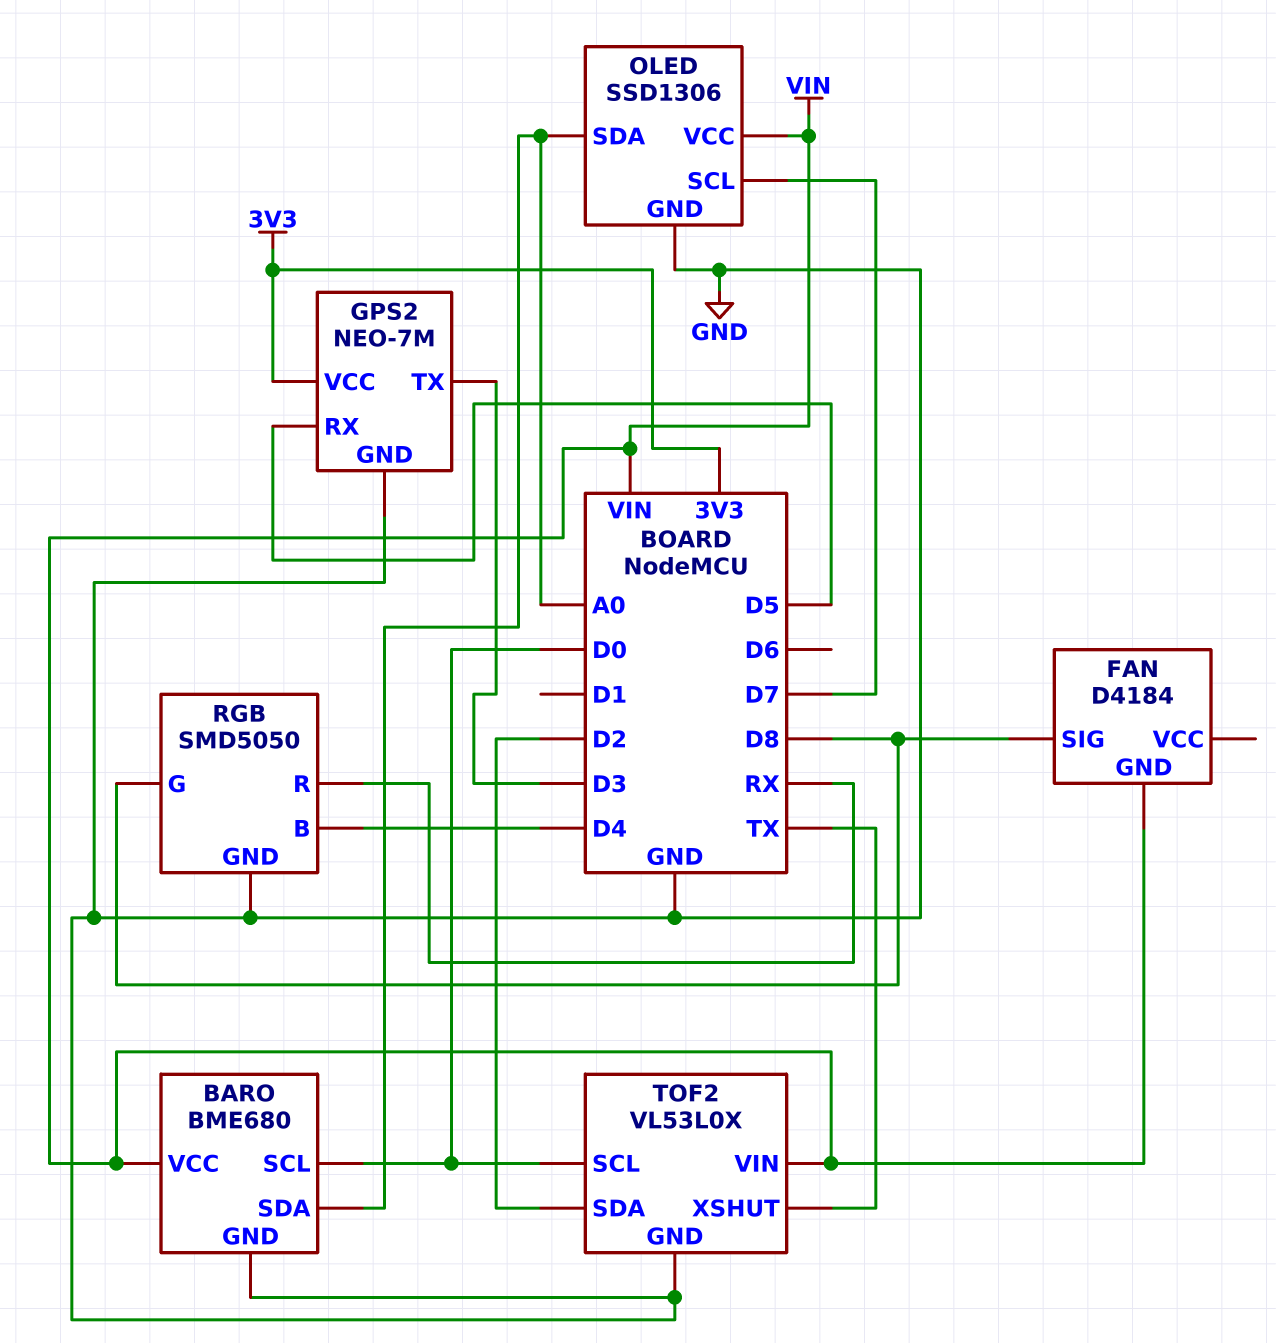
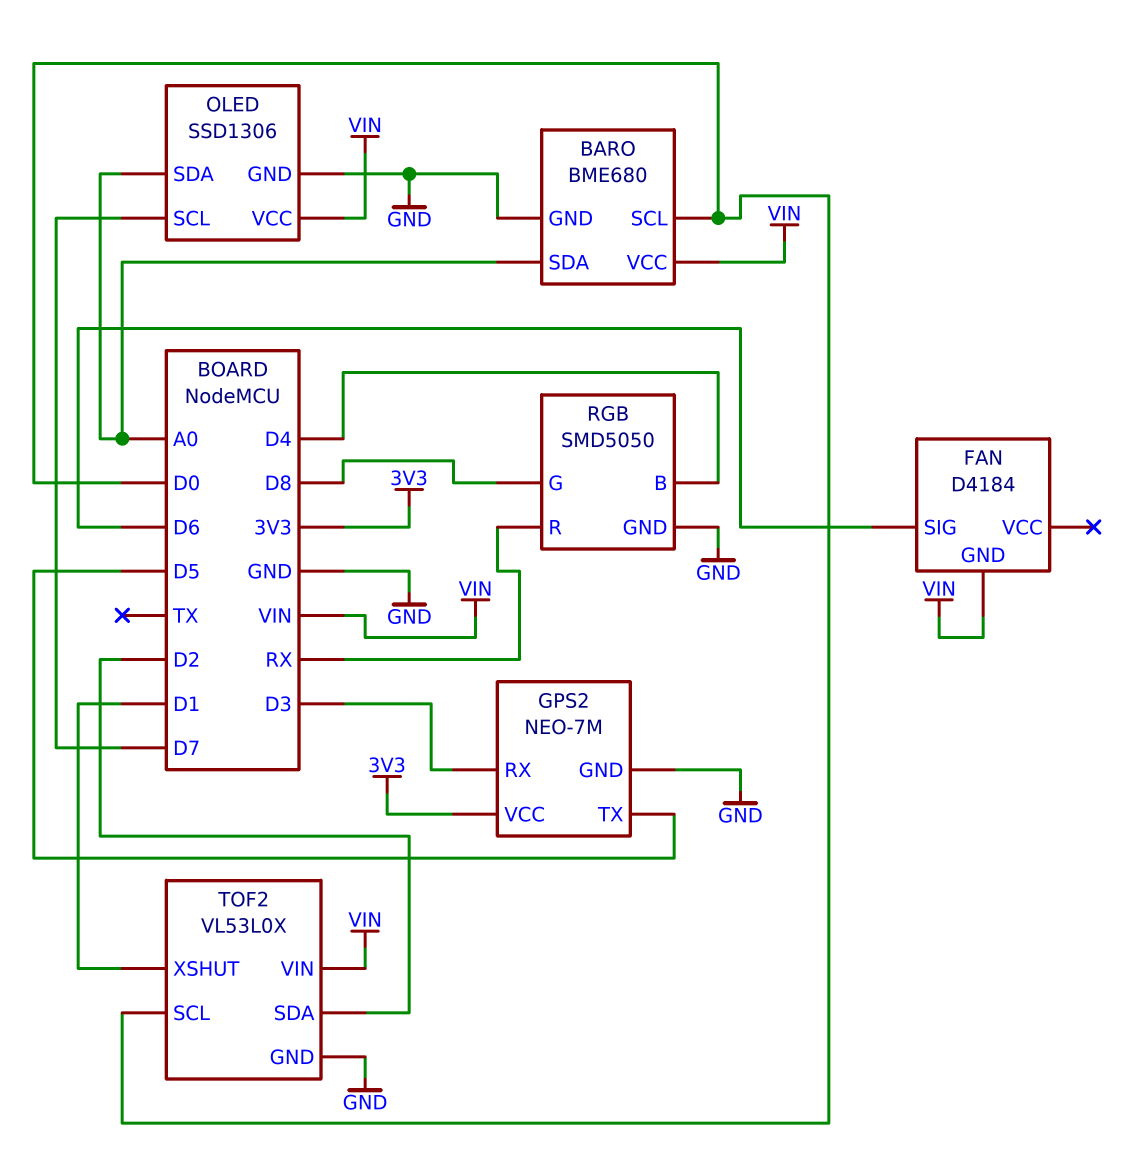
FAN pin SIG: D8 -> D6
GPS2 pin RX: D5 -> D3
GPS2 pin TX: D3 -> D5
TOF2 pin XSHUT: TX -> D1

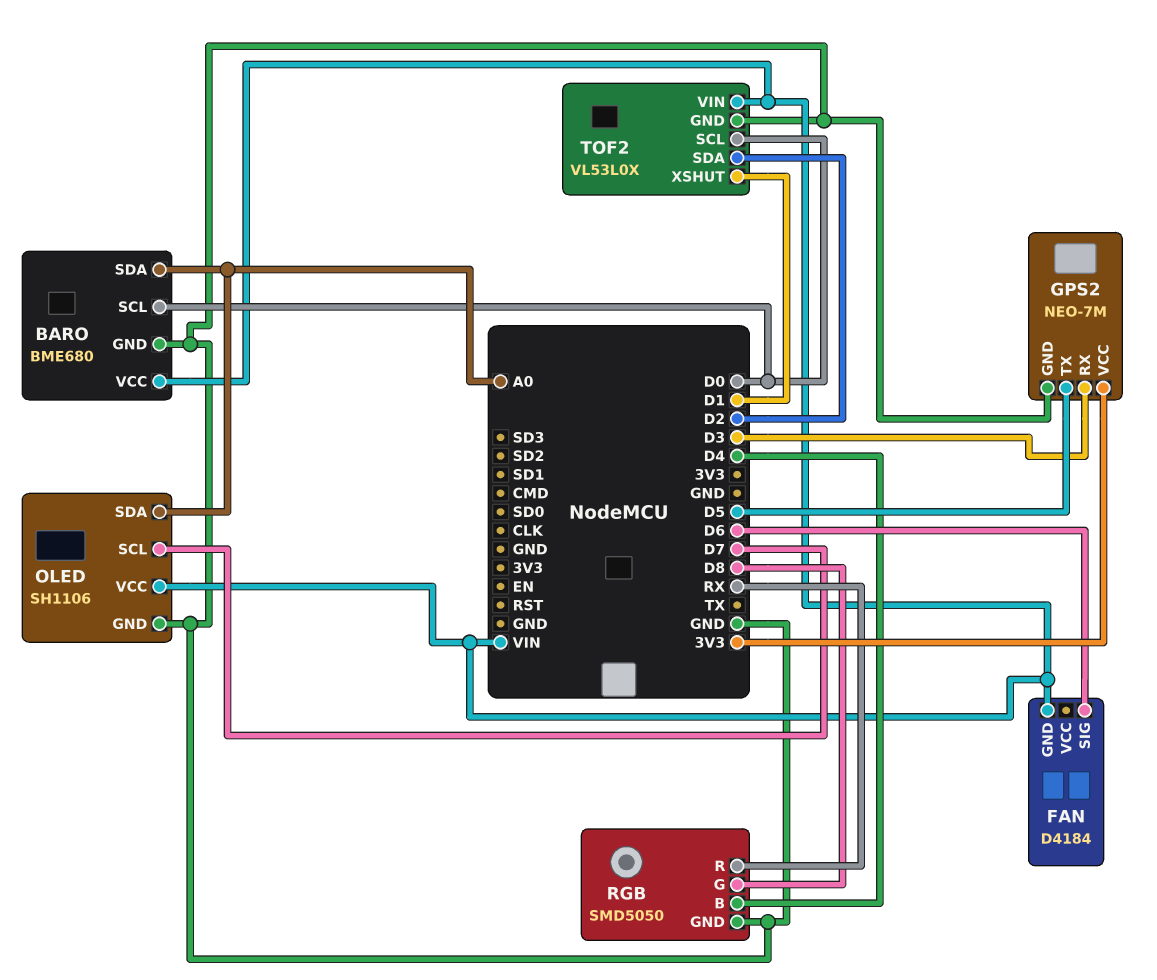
OLED: SSD1306 -> SH1106

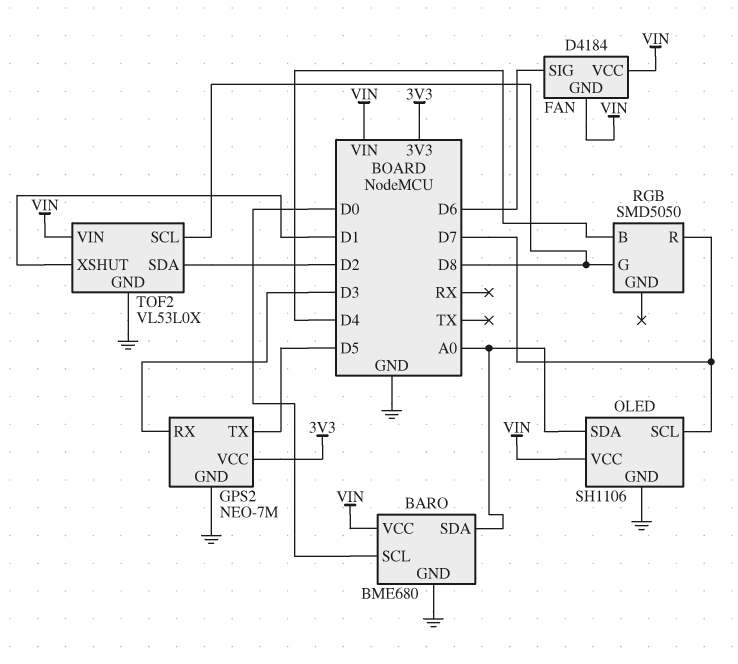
FAN pin VCC: none -> VIN
RGB pin GND: GND -> none
RGB pin R: RX -> D7
TOF2 pin SCL: D0 -> D8

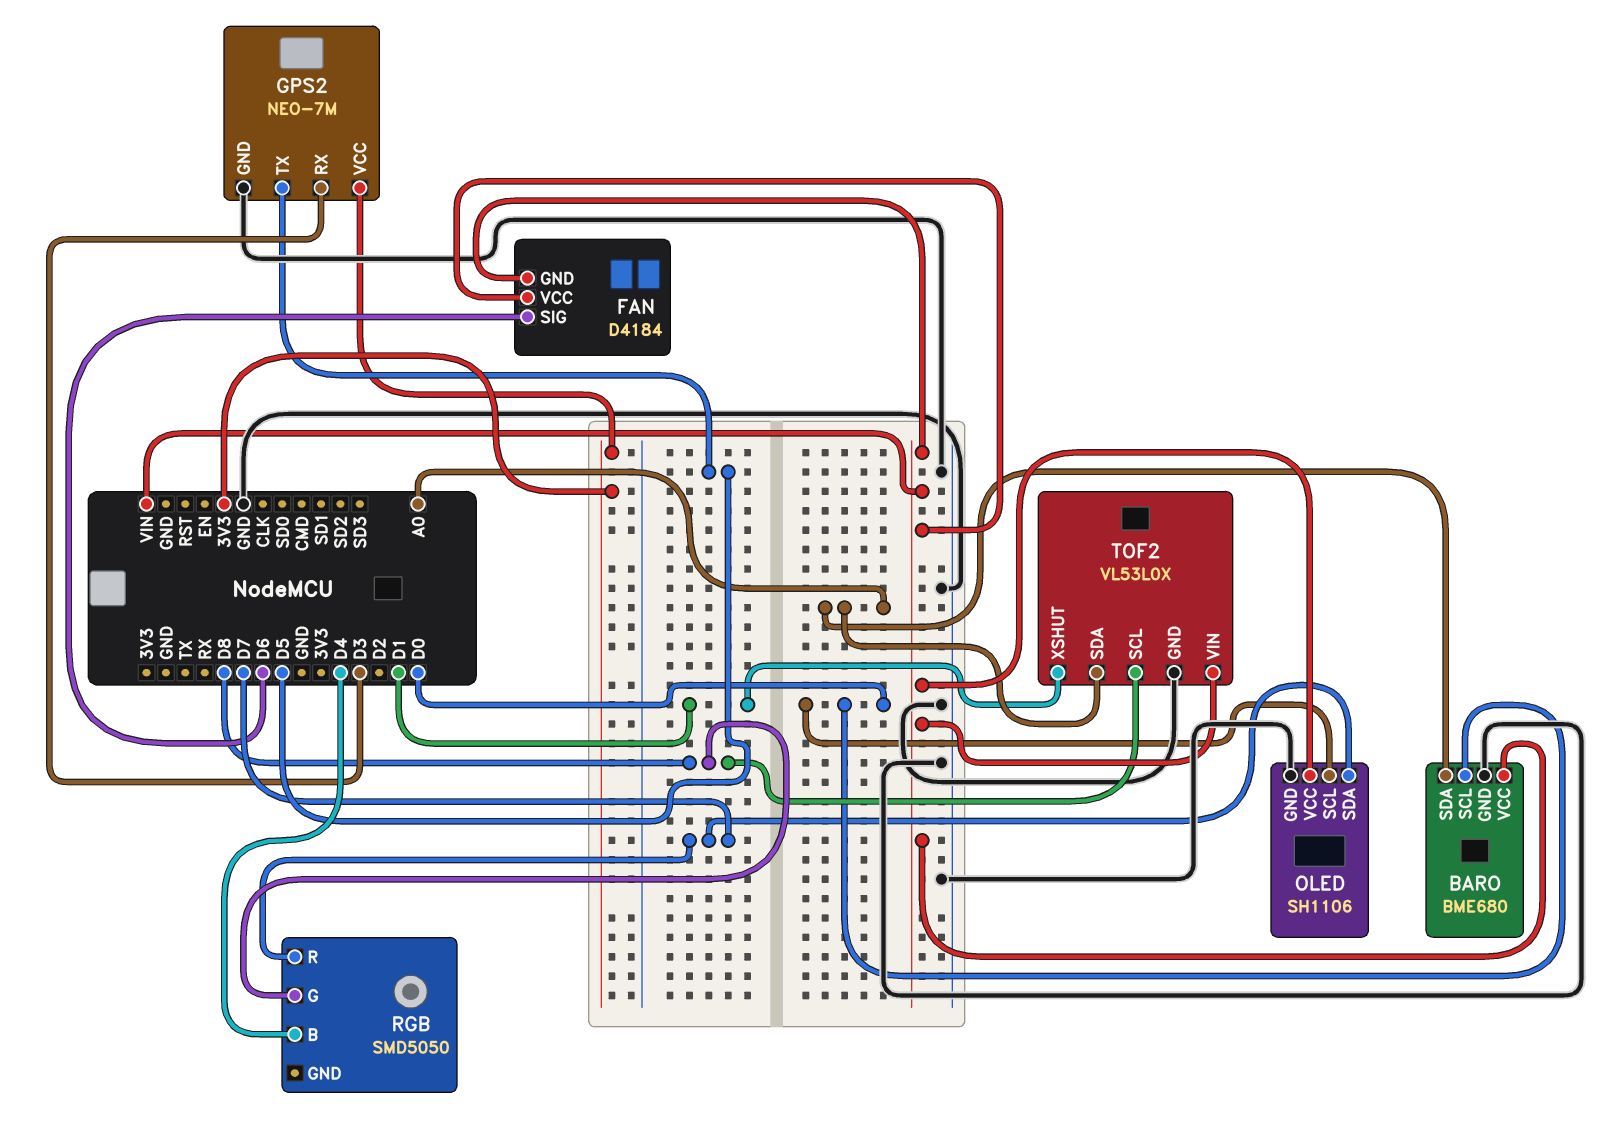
OLED pin SCL: D7 -> D0
OLED pin SDA: A0 -> D7
TOF2 pin SDA: D2 -> A0

